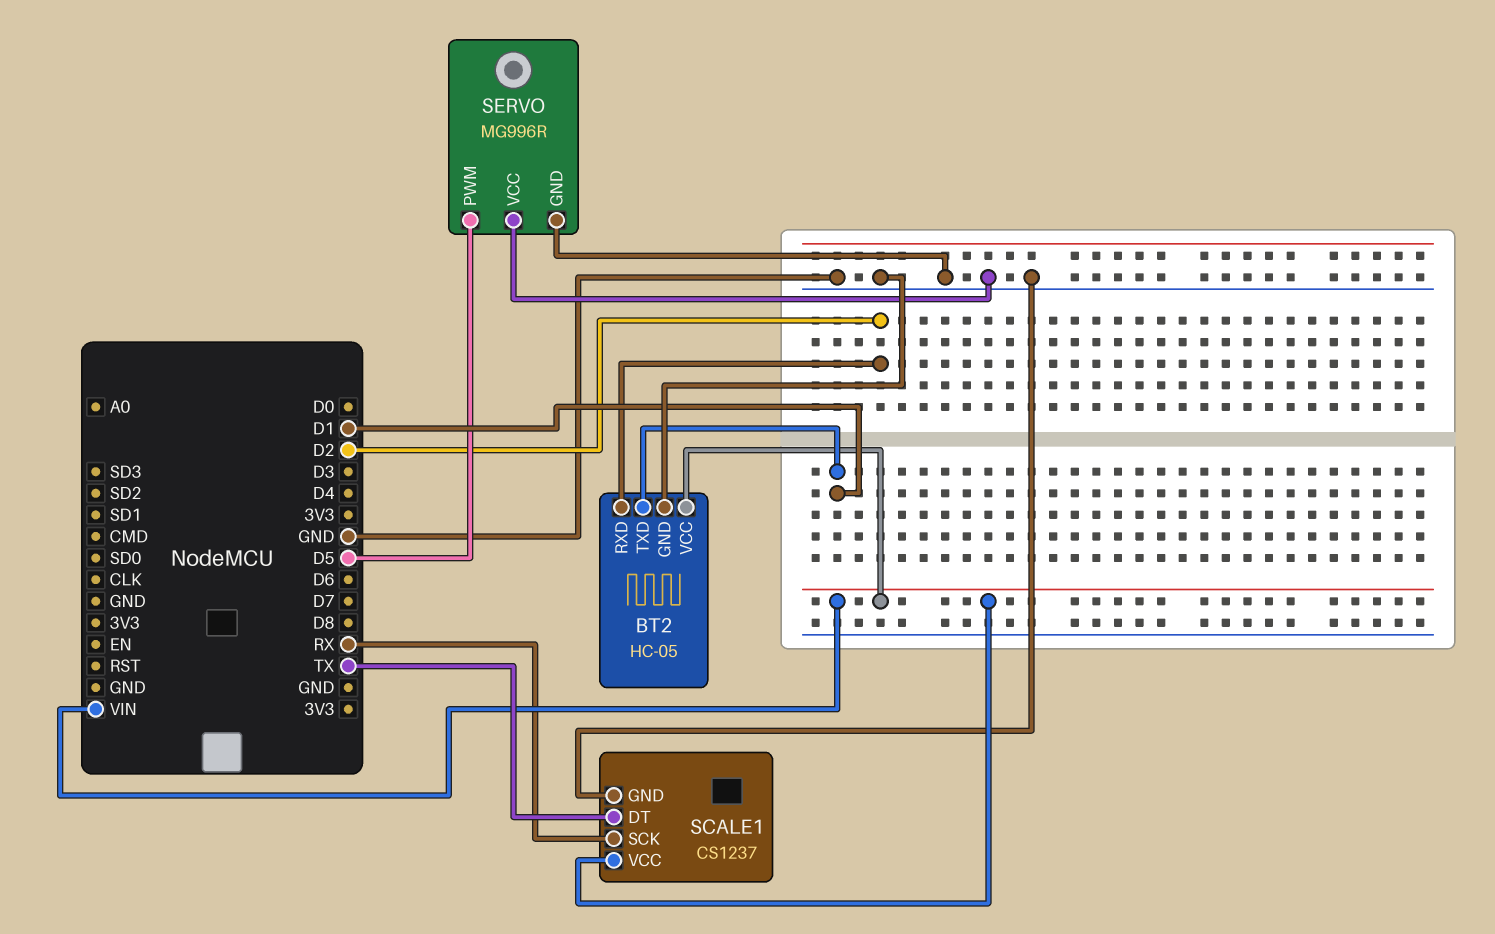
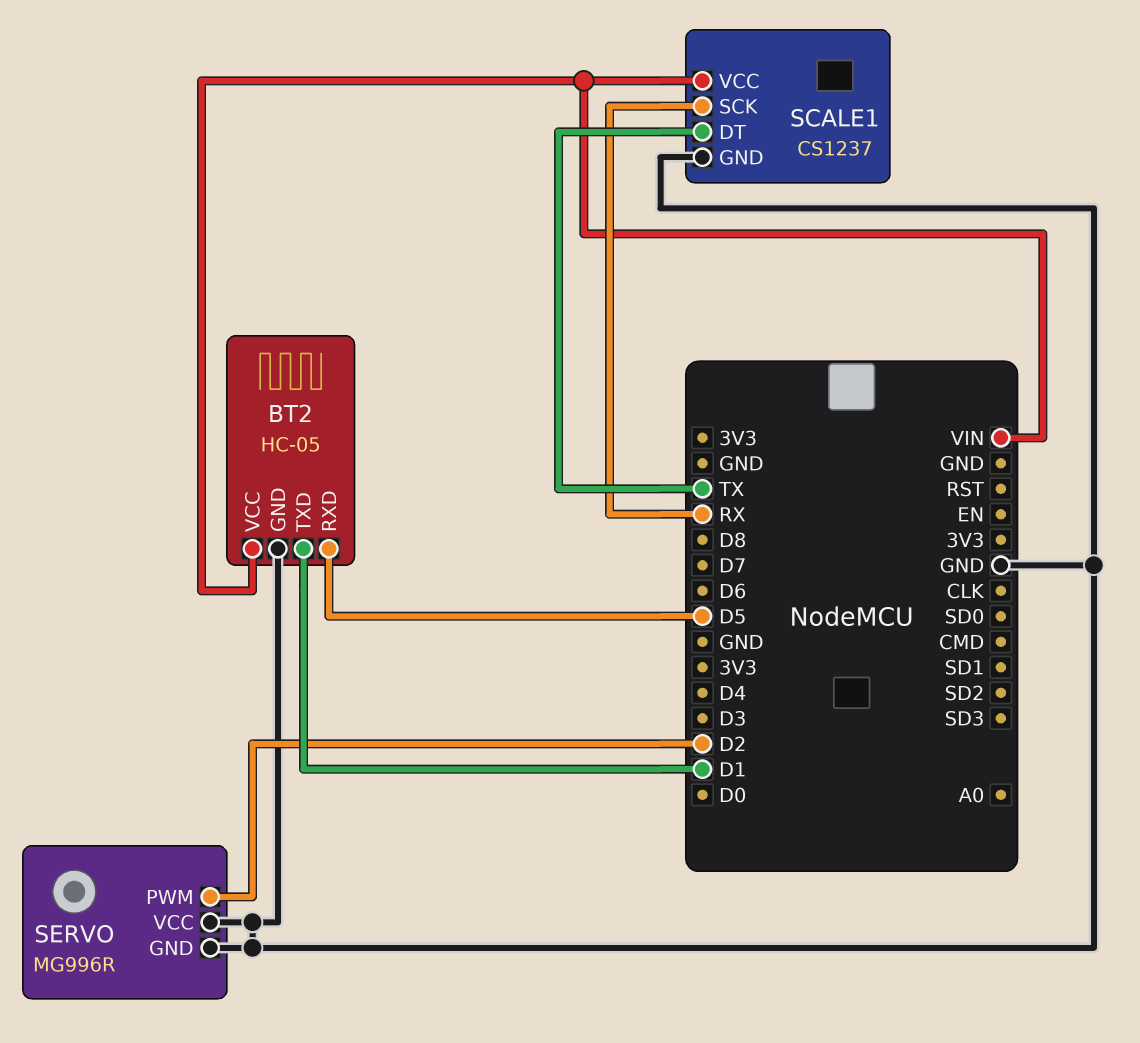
BT2 pin RXD: D2 -> D5
SERVO pin PWM: D5 -> D2

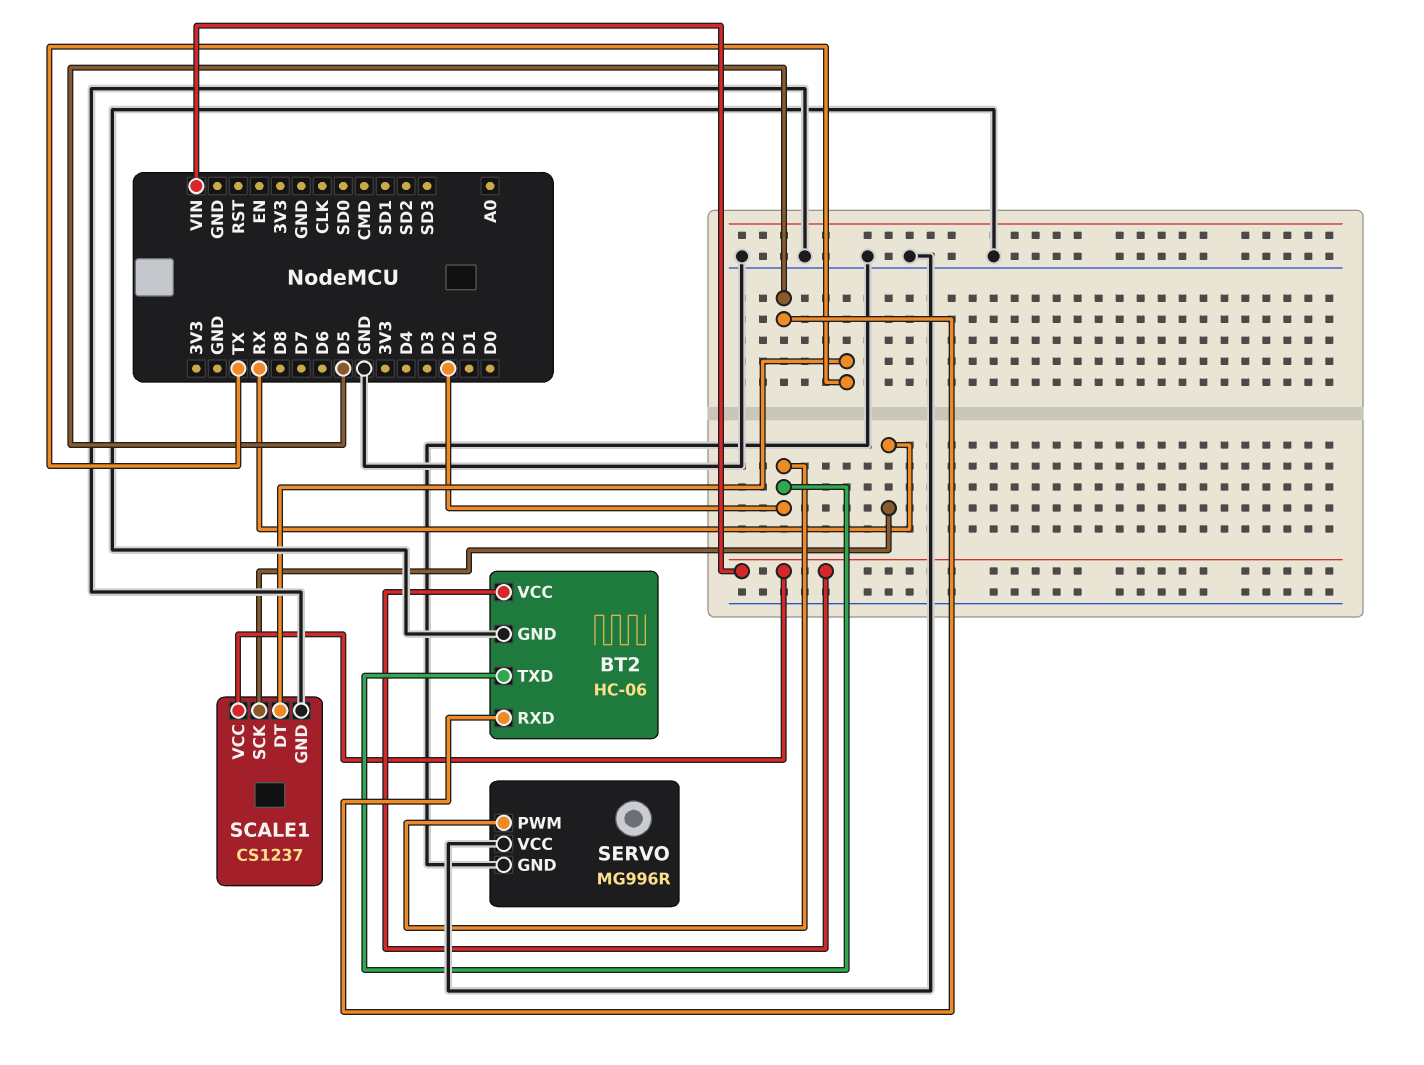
BT2: HC-05 -> HC-06
BT2 pin TXD: D1 -> D2

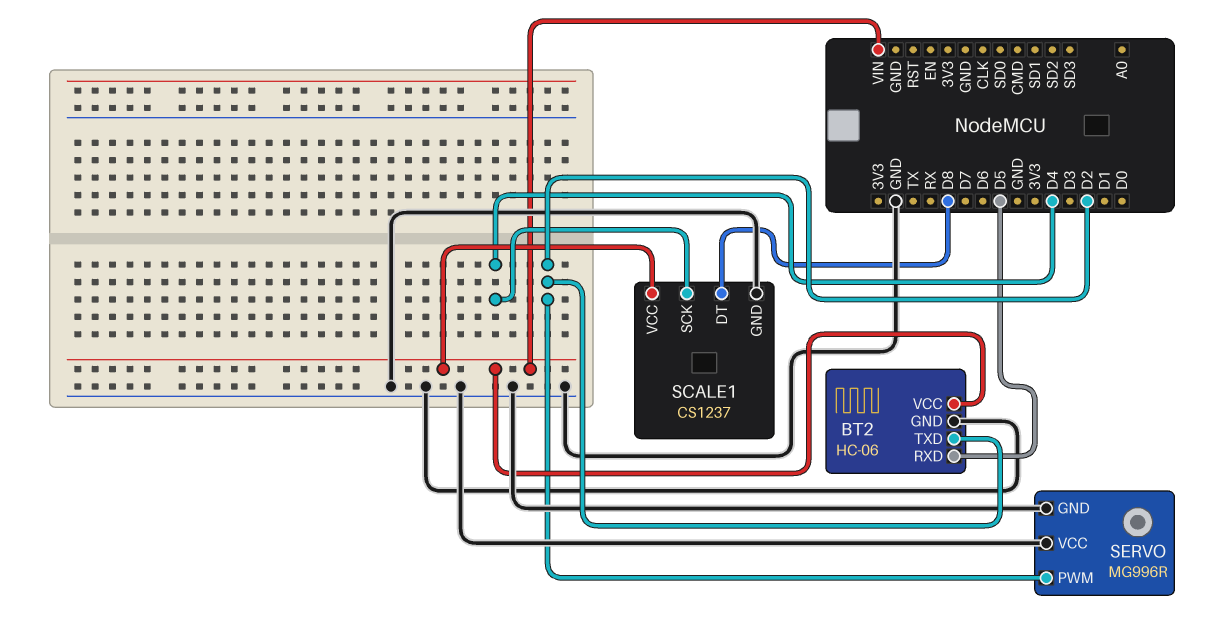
SCALE1 pin DT: TX -> D8
SCALE1 pin SCK: RX -> D4

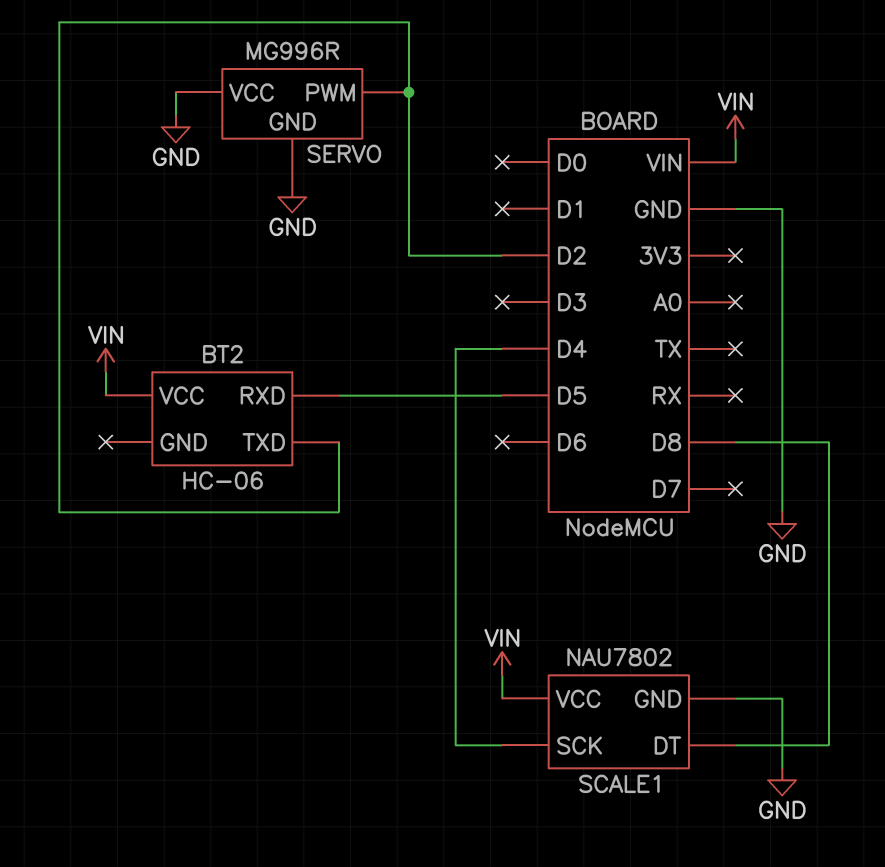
BT2 pin GND: GND -> none
SCALE1: CS1237 -> NAU7802

